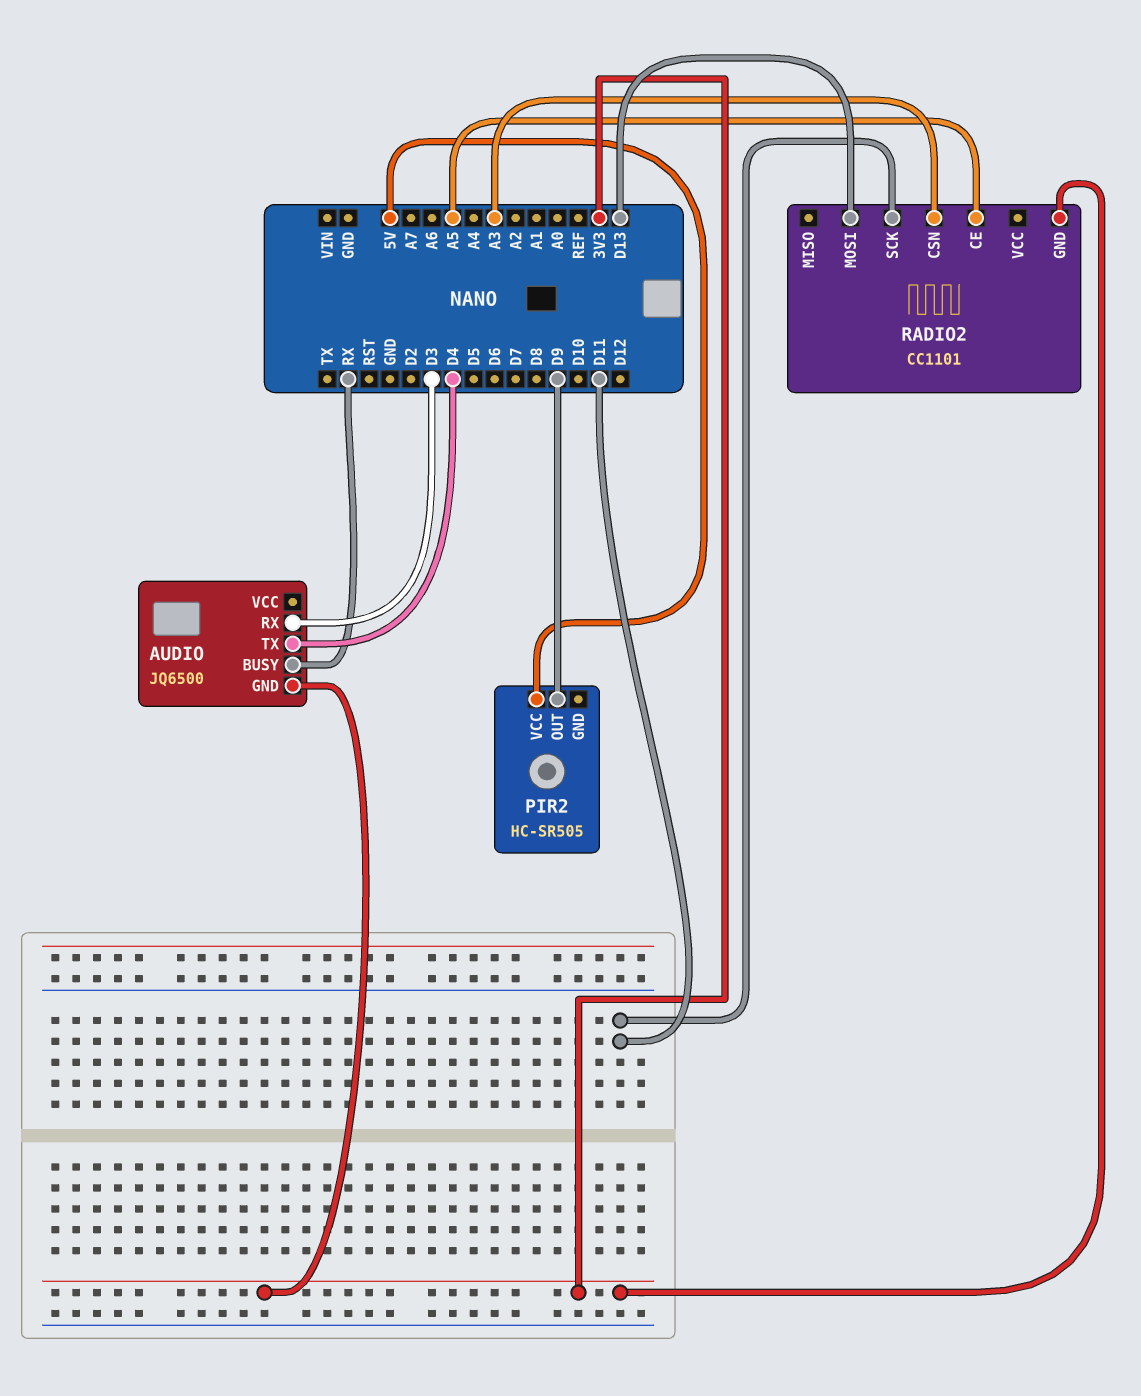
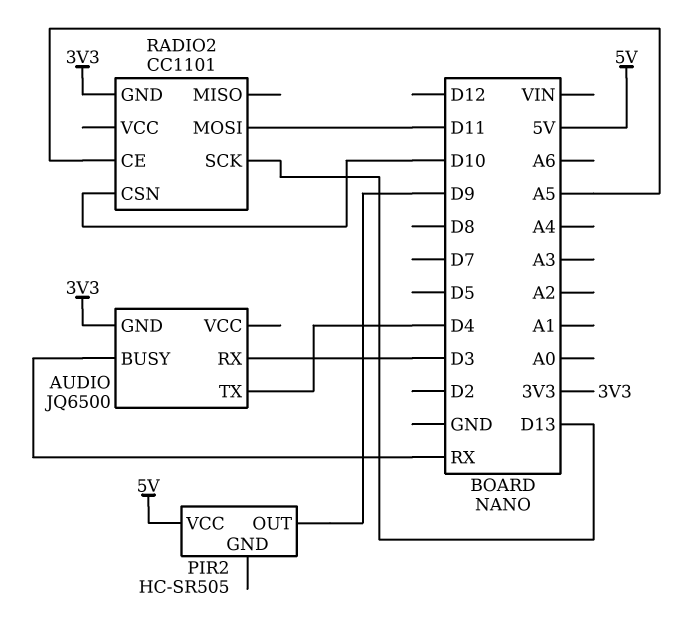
RADIO2 pin CSN: A3 -> D10
RADIO2 pin MOSI: D13 -> D11
RADIO2 pin SCK: D11 -> D13

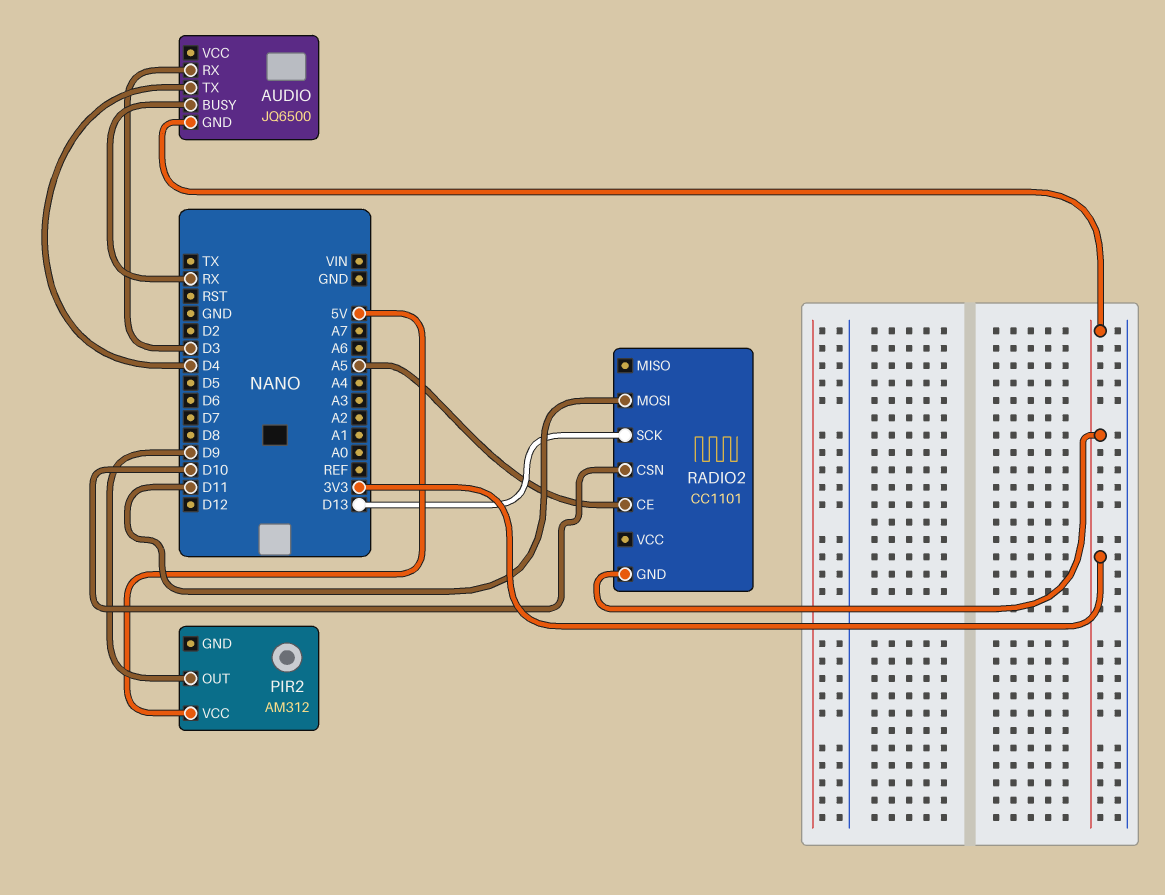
PIR2: HC-SR505 -> AM312

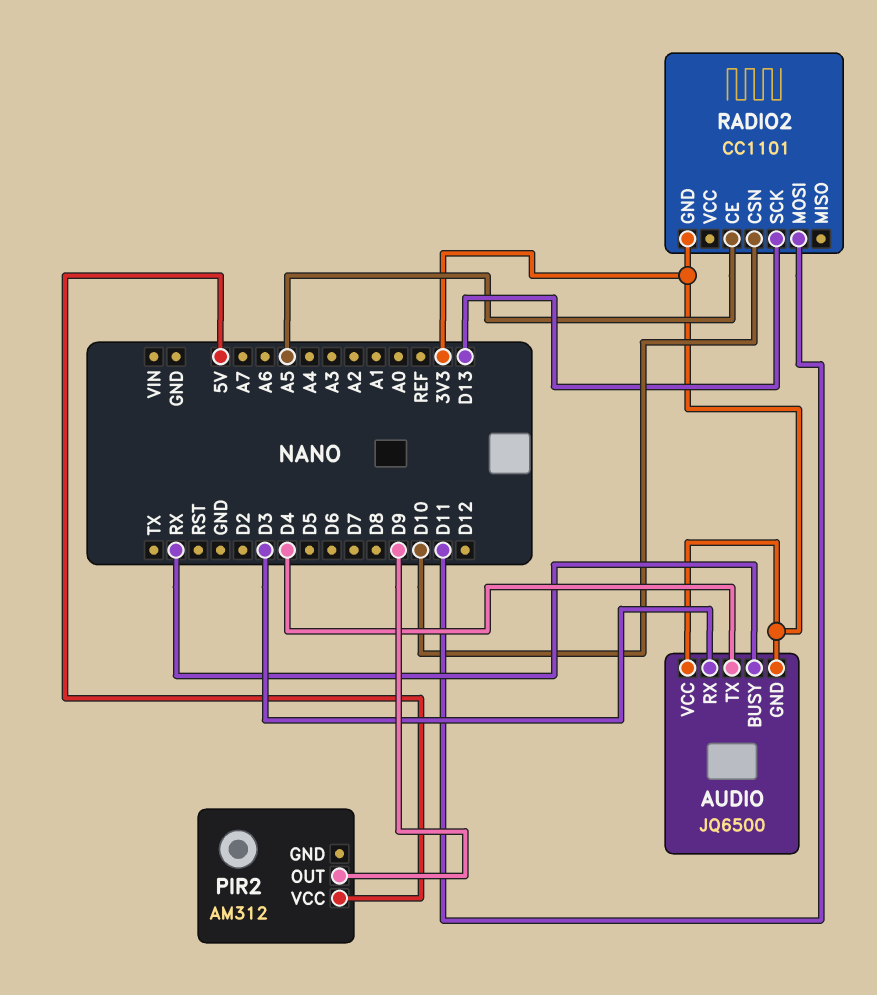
AUDIO pin VCC: none -> 3V3

